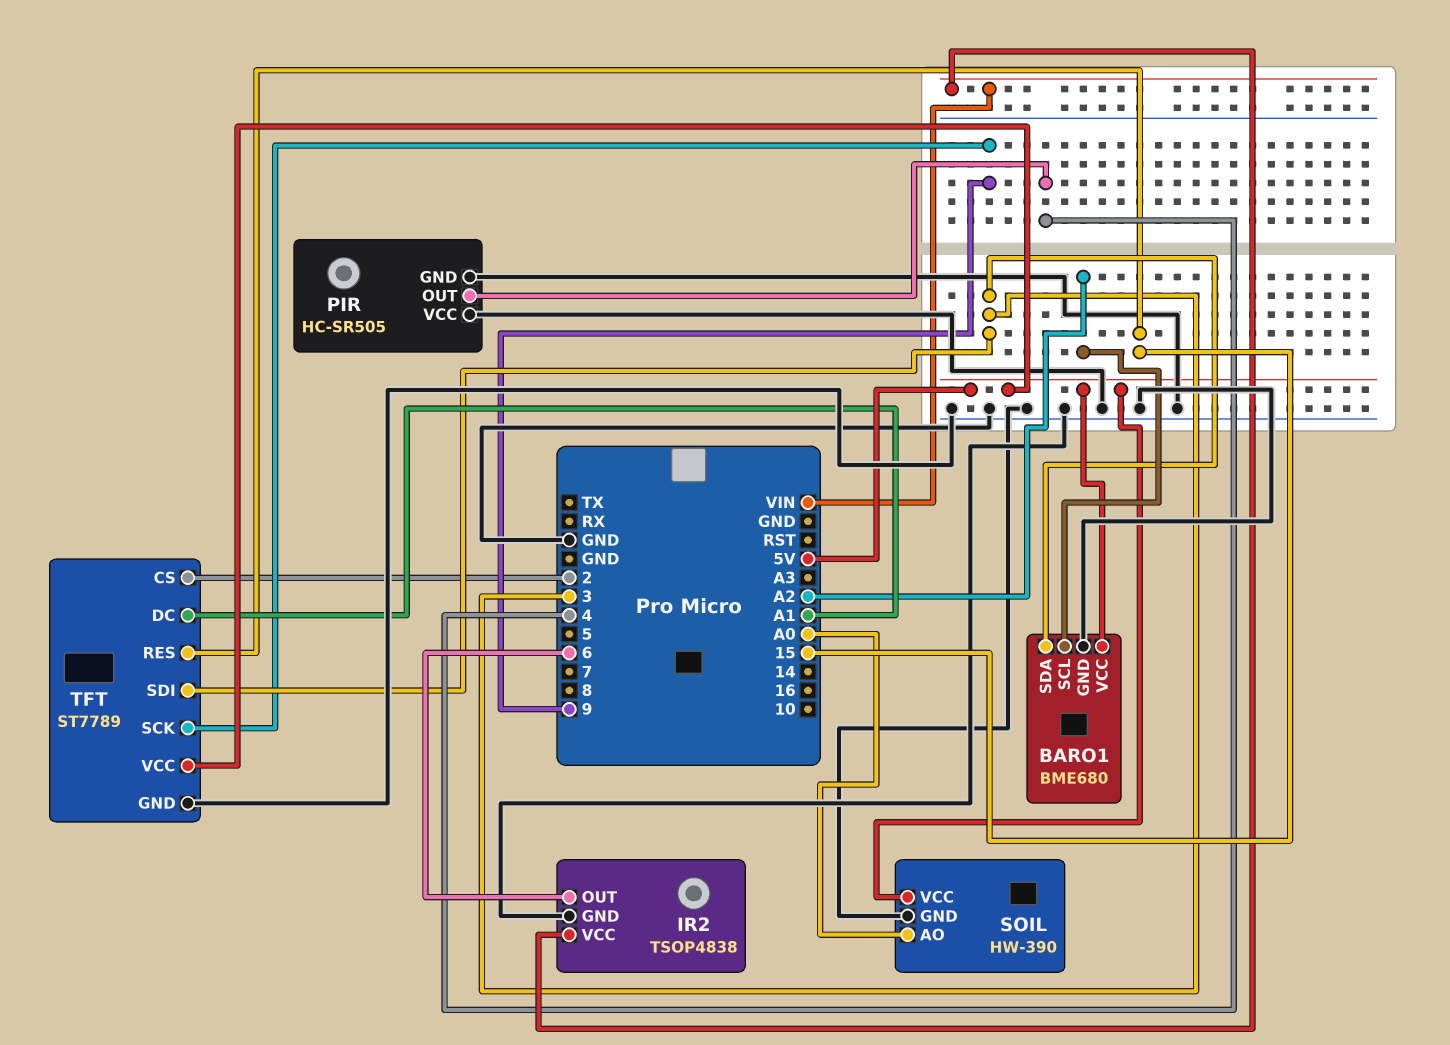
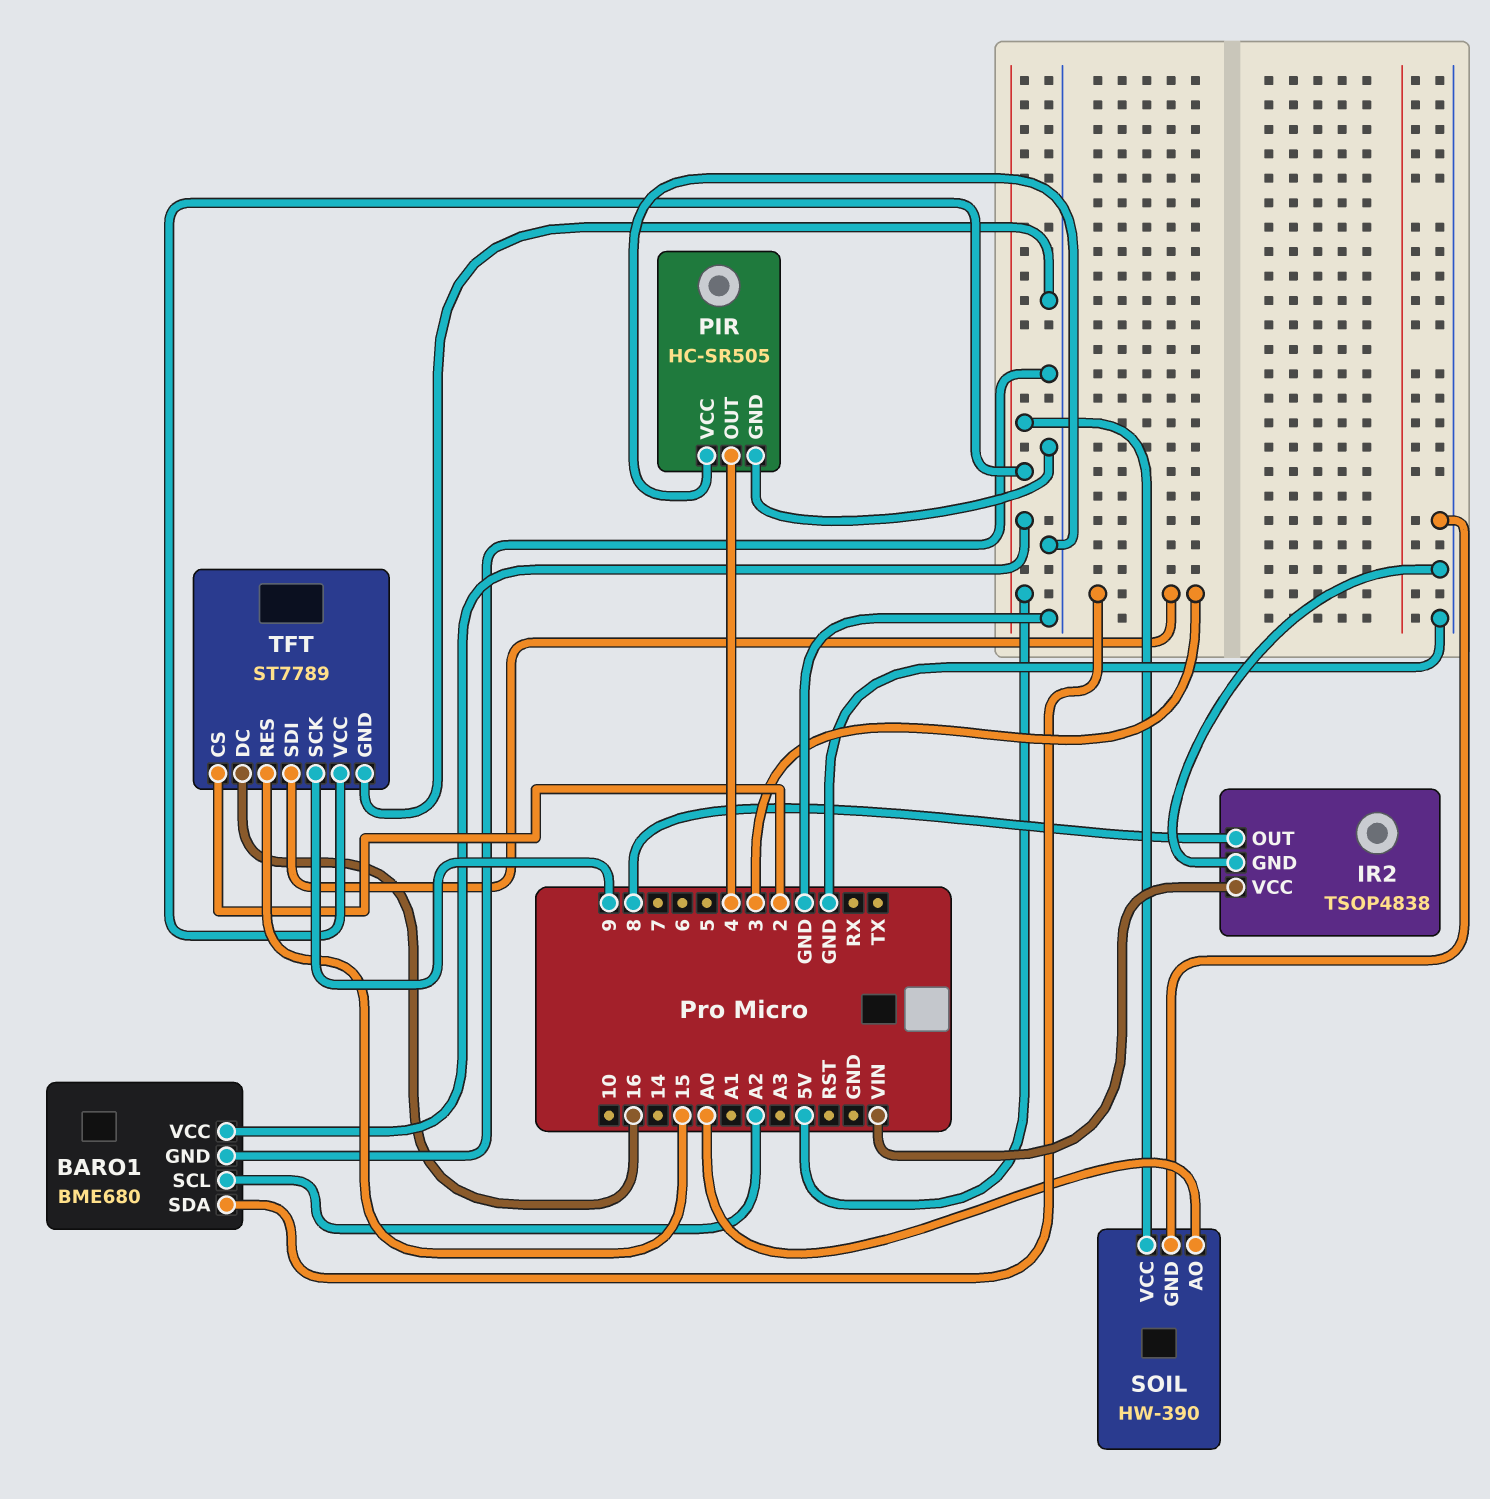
IR2 pin OUT: 6 -> 8
TFT pin DC: A1 -> 16

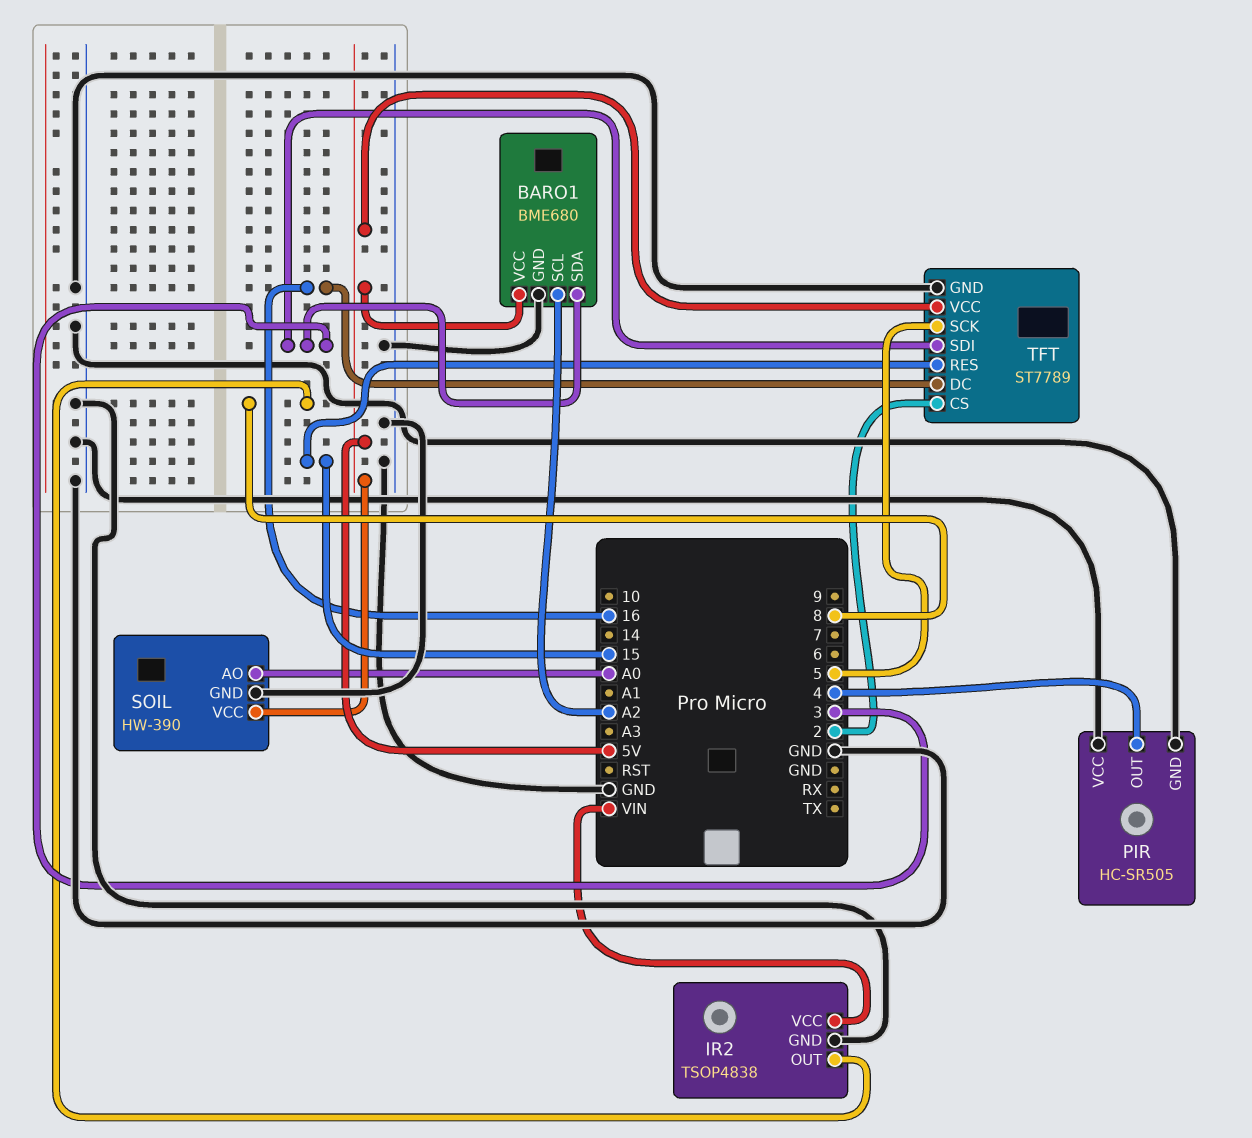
TFT pin SCK: 9 -> 5

